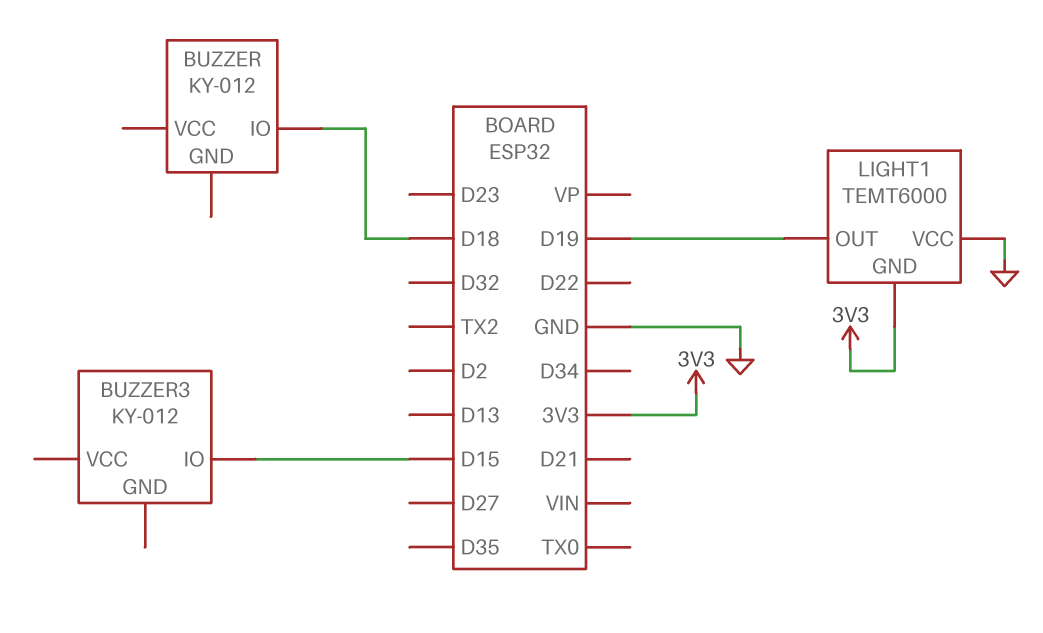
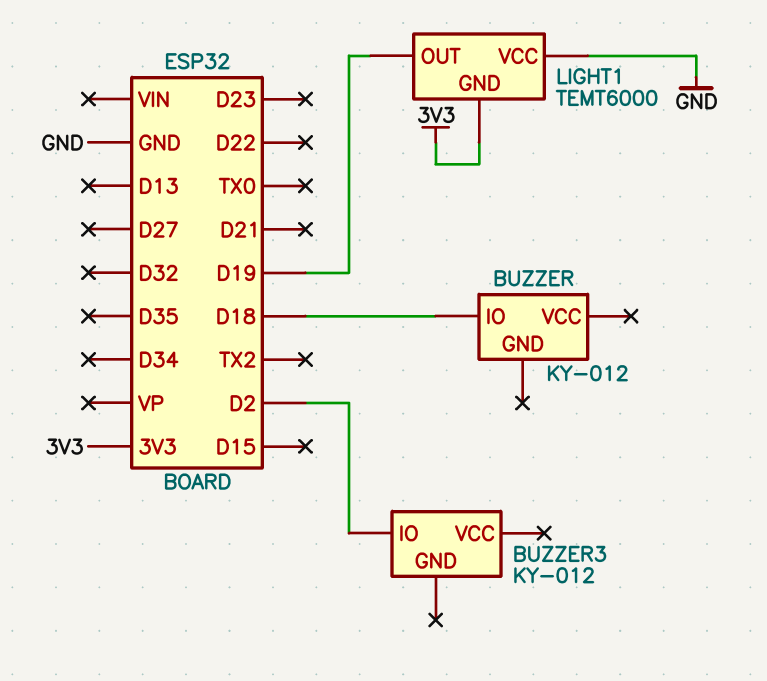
BUZZER3 pin IO: D15 -> D2

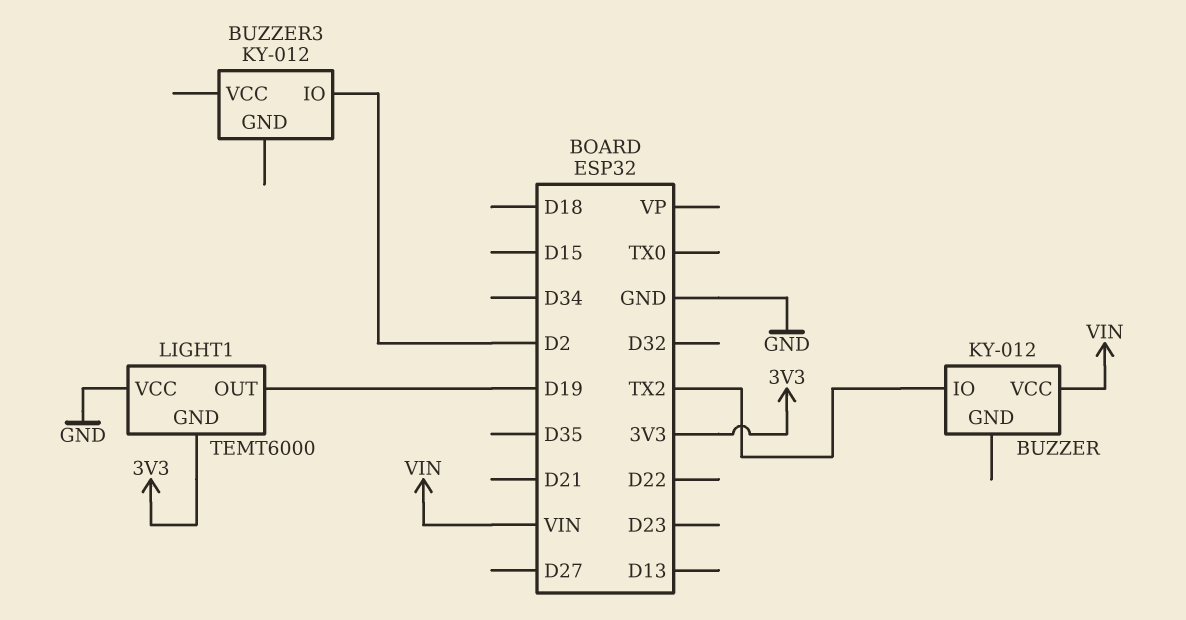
BUZZER pin IO: D18 -> TX2
BUZZER pin VCC: none -> VIN

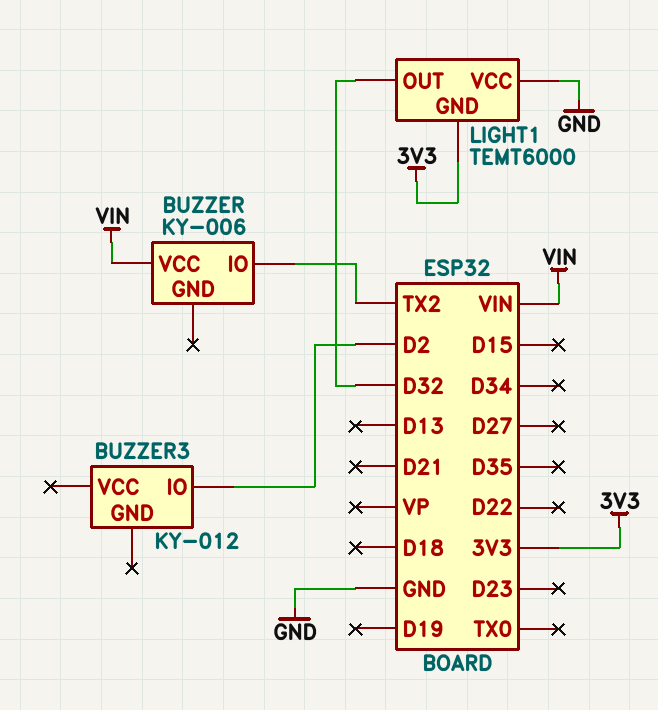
BUZZER: KY-012 -> KY-006
LIGHT1 pin OUT: D19 -> D32

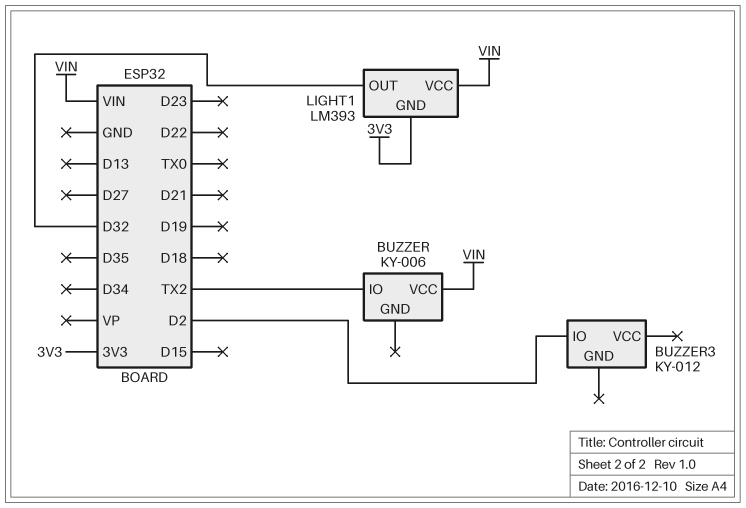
LIGHT1: TEMT6000 -> LM393
LIGHT1 pin VCC: GND -> VIN

